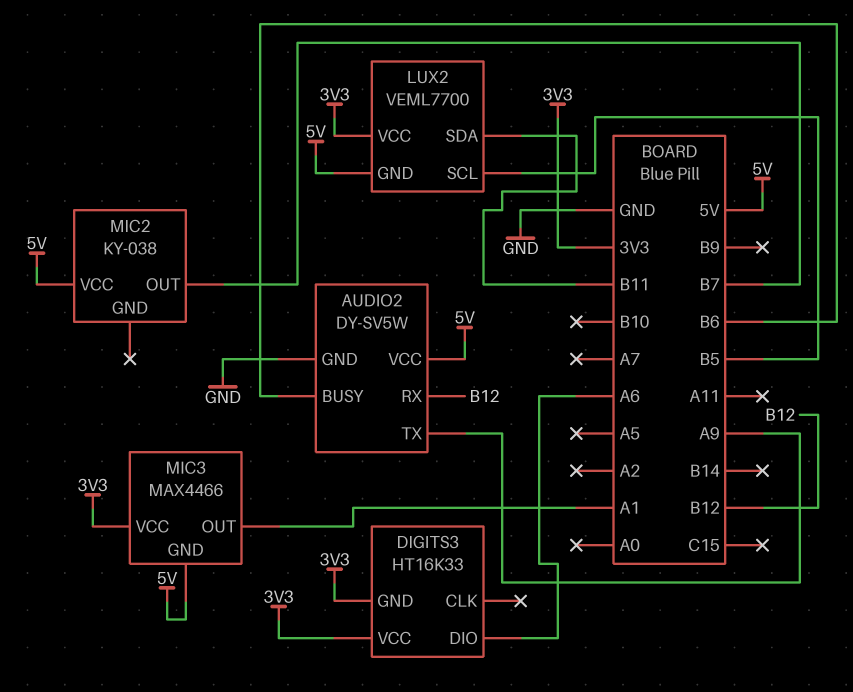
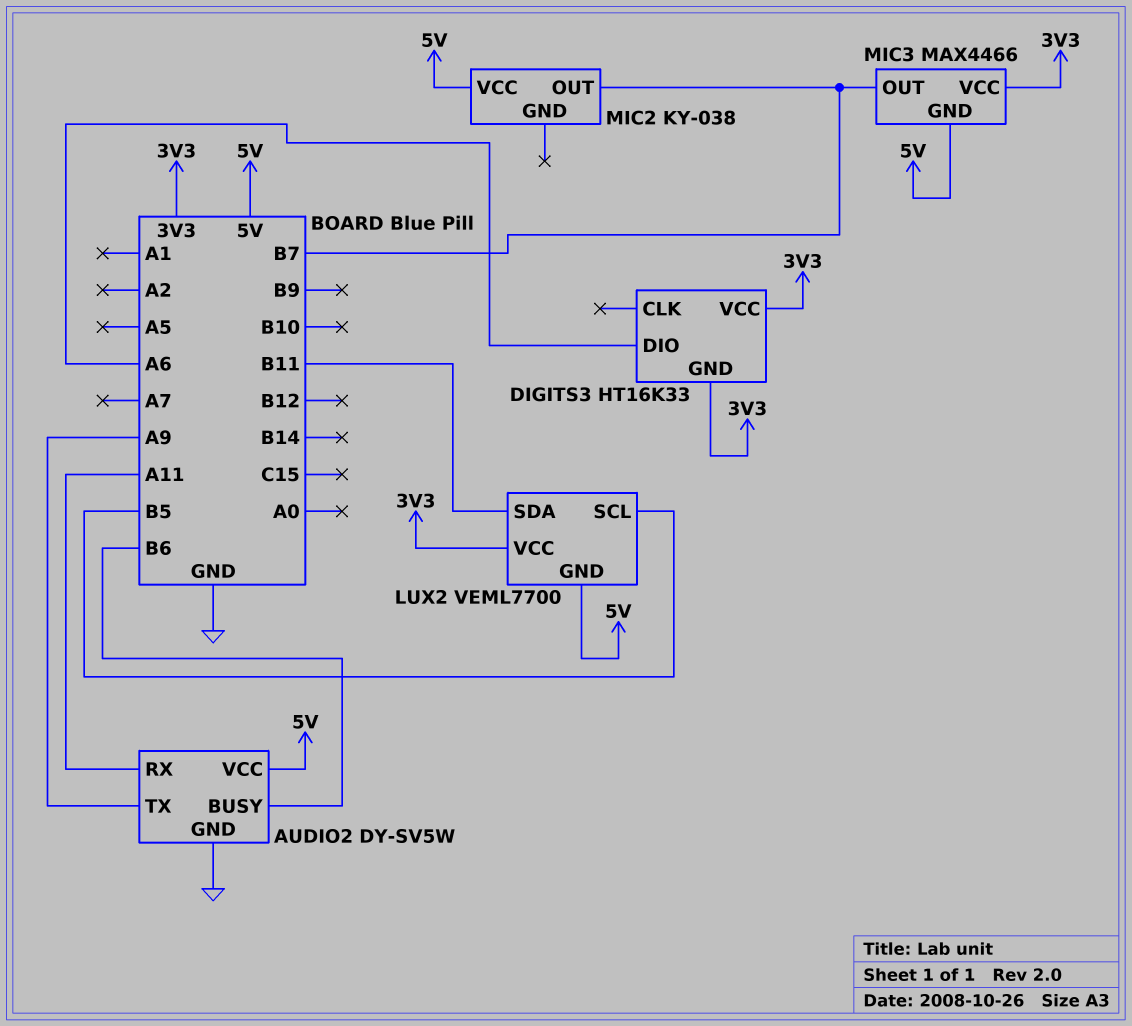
AUDIO2 pin RX: B12 -> A11
MIC3 pin OUT: A1 -> B7

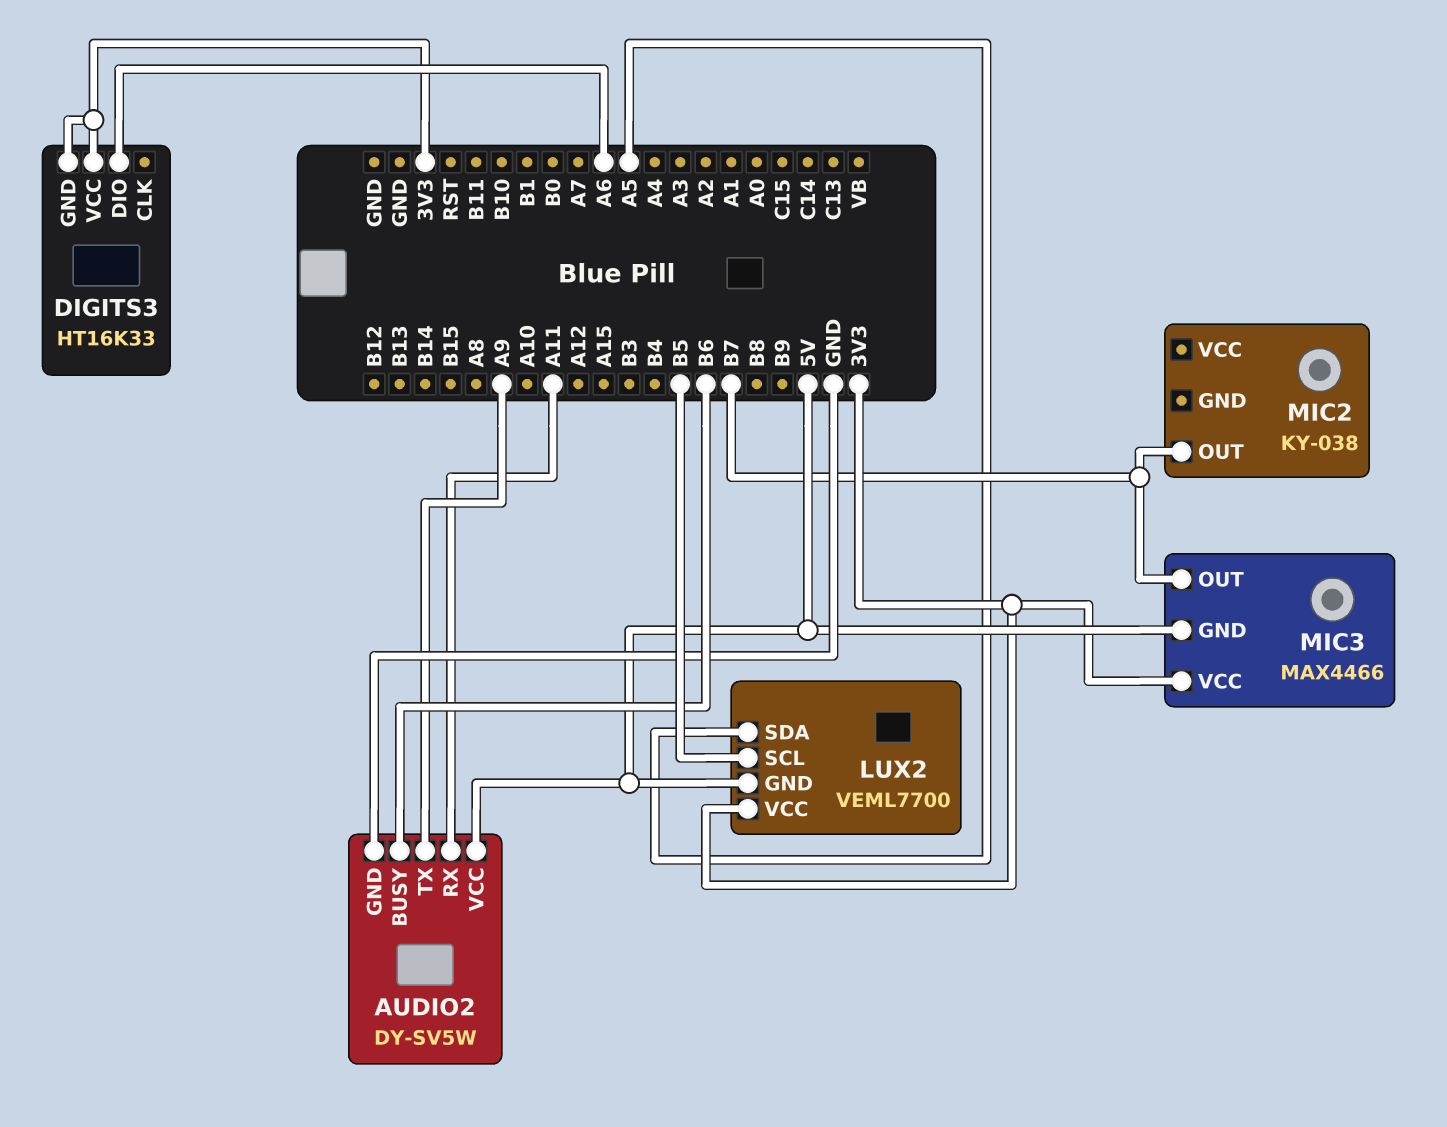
LUX2 pin SDA: B11 -> A5
MIC2 pin VCC: 5V -> none

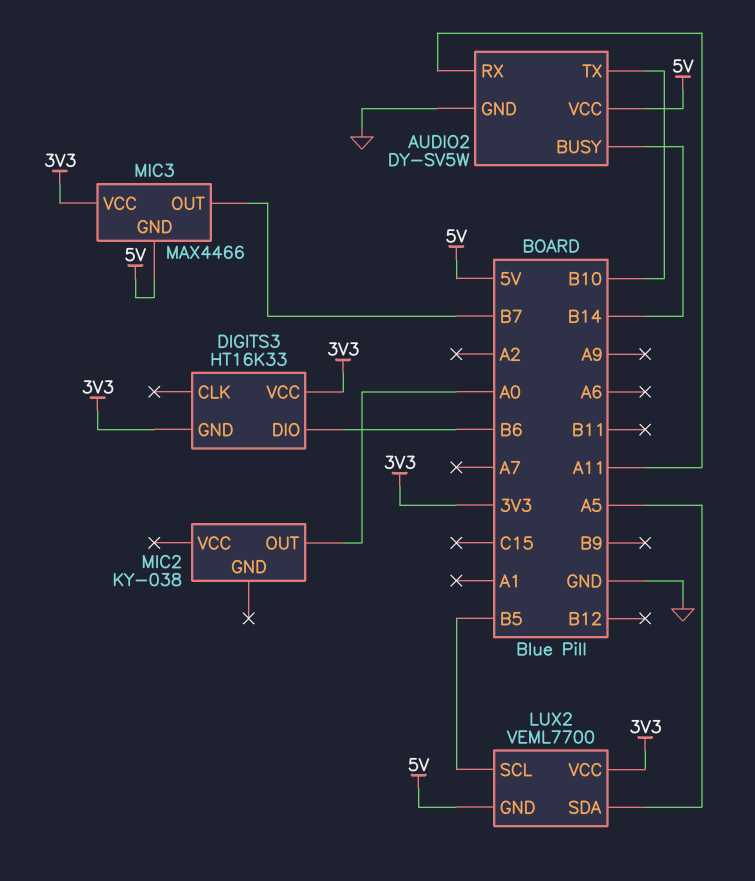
AUDIO2 pin BUSY: B6 -> B14
AUDIO2 pin TX: A9 -> B10
DIGITS3 pin DIO: A6 -> B6
MIC2 pin OUT: B7 -> A0

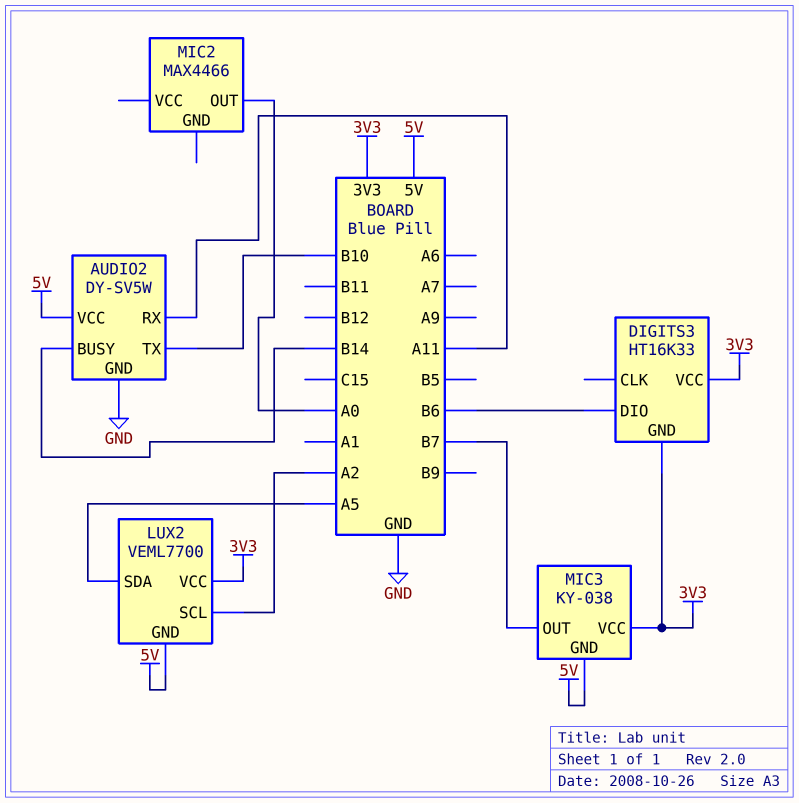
LUX2 pin SCL: B5 -> A2
MIC2: KY-038 -> MAX4466
MIC3: MAX4466 -> KY-038

